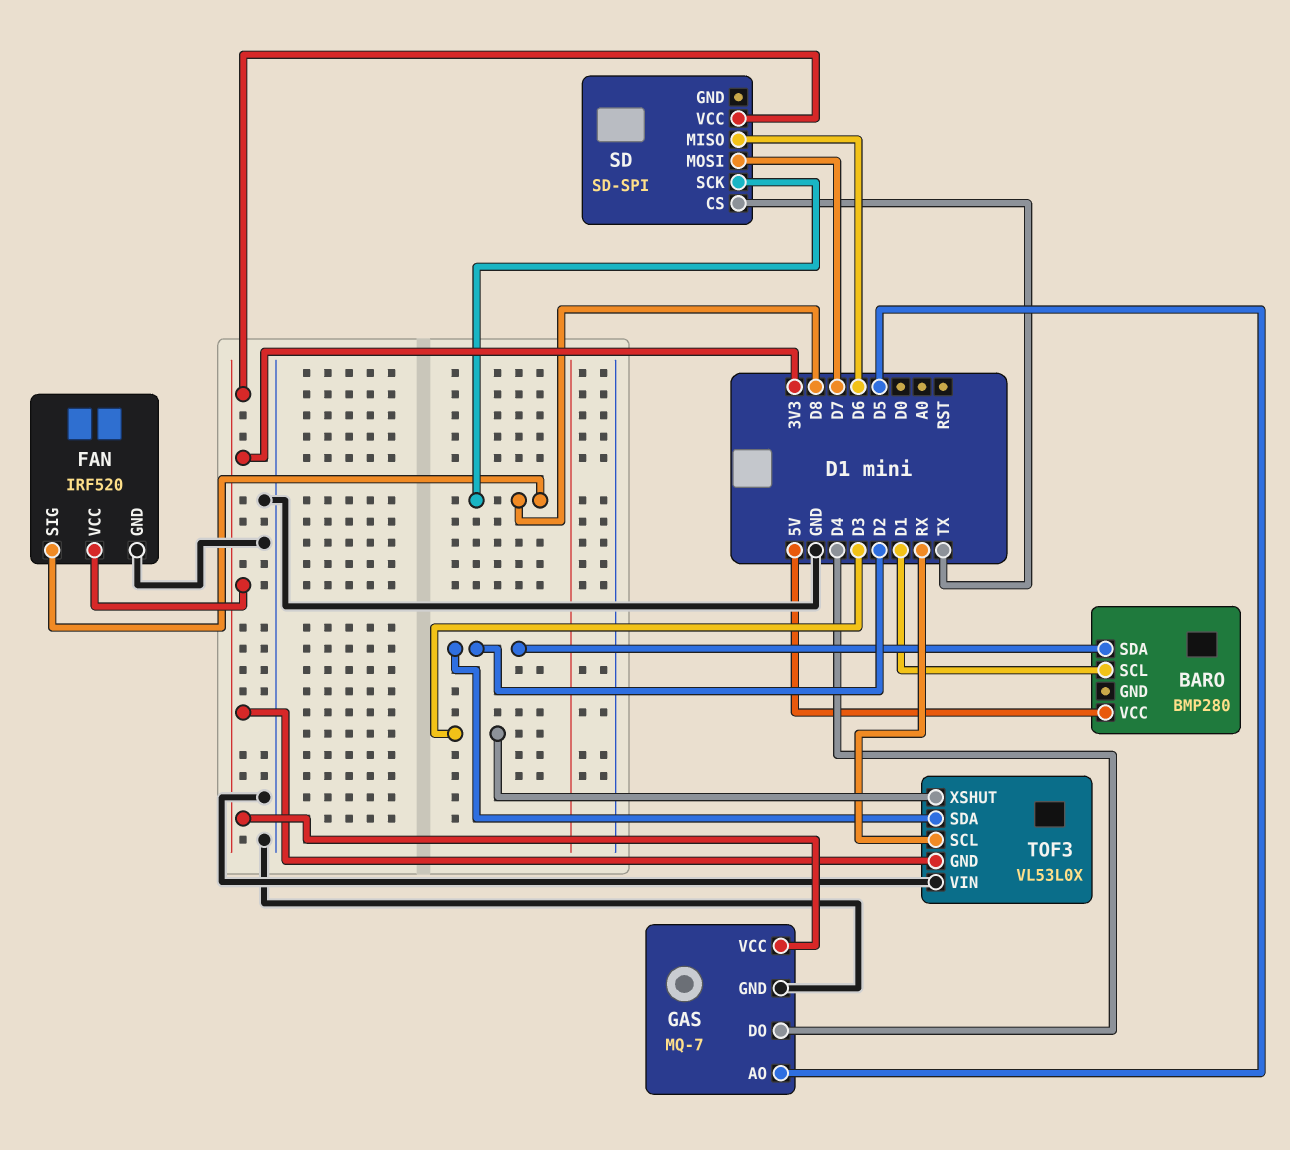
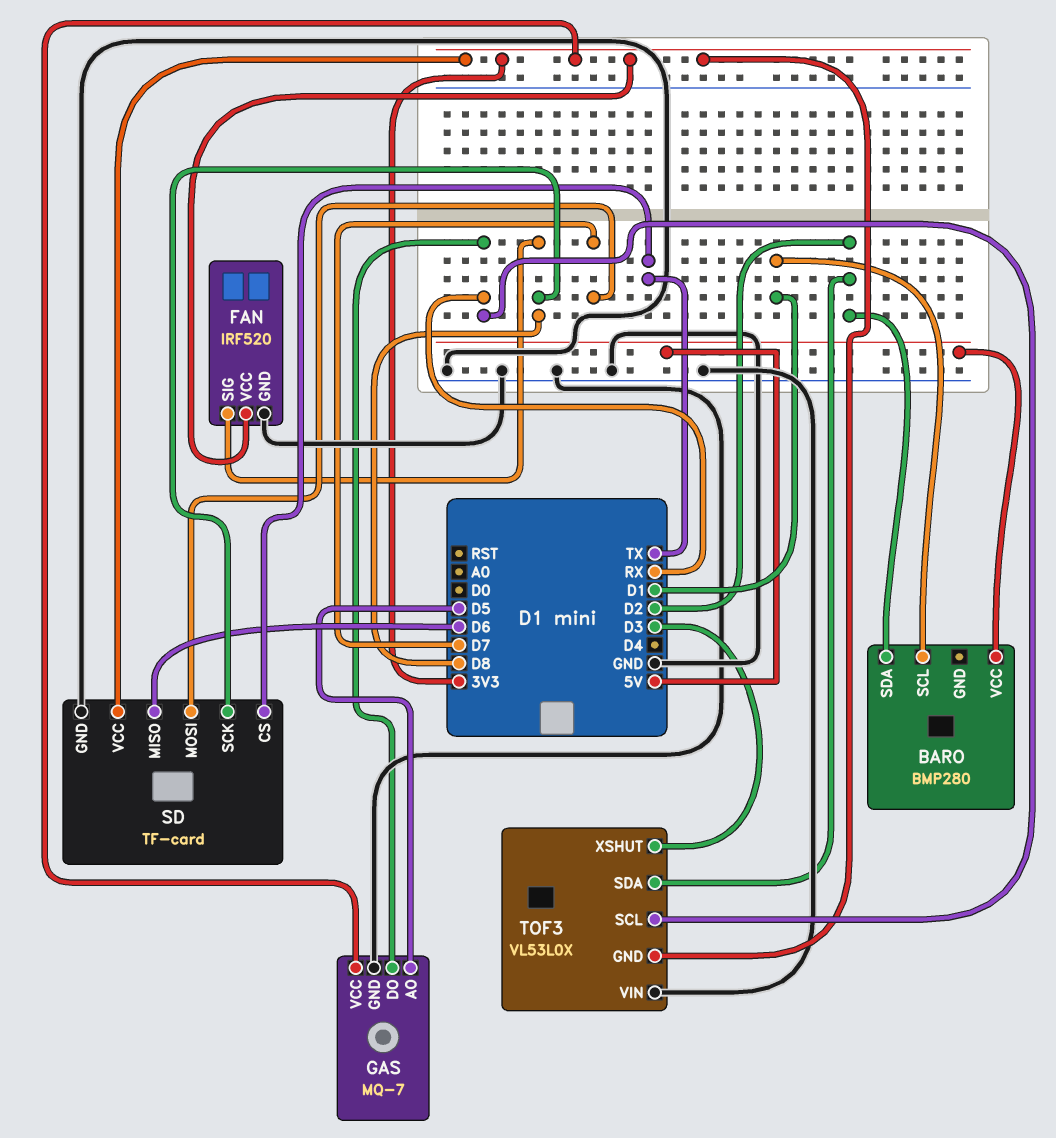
GAS pin DO: D4 -> RX
SD: SD-SPI -> TF-card
SD pin GND: none -> GND

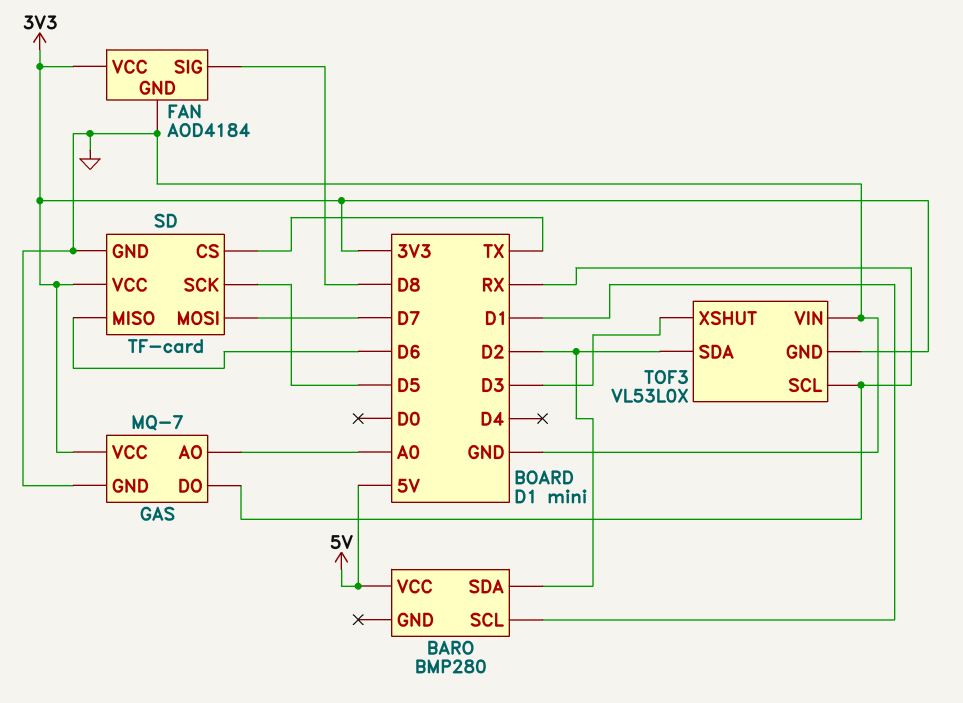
FAN: IRF520 -> AOD4184
GAS pin AO: D5 -> A0
SD pin SCK: D8 -> D5

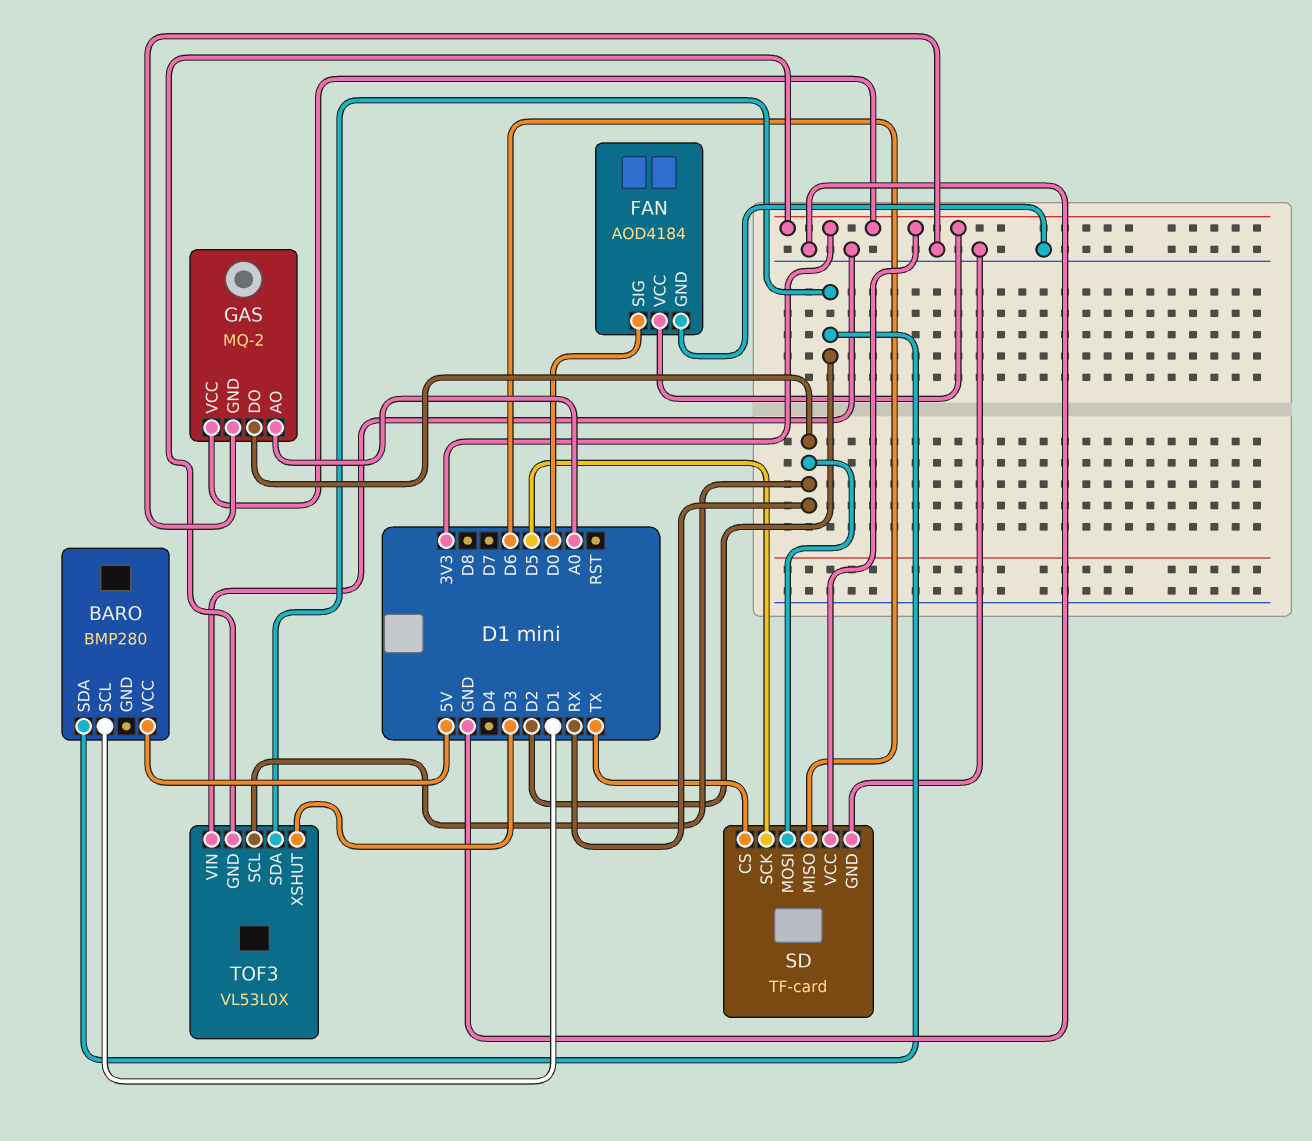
FAN pin SIG: D8 -> D0
GAS: MQ-7 -> MQ-2
SD pin MOSI: D7 -> RX

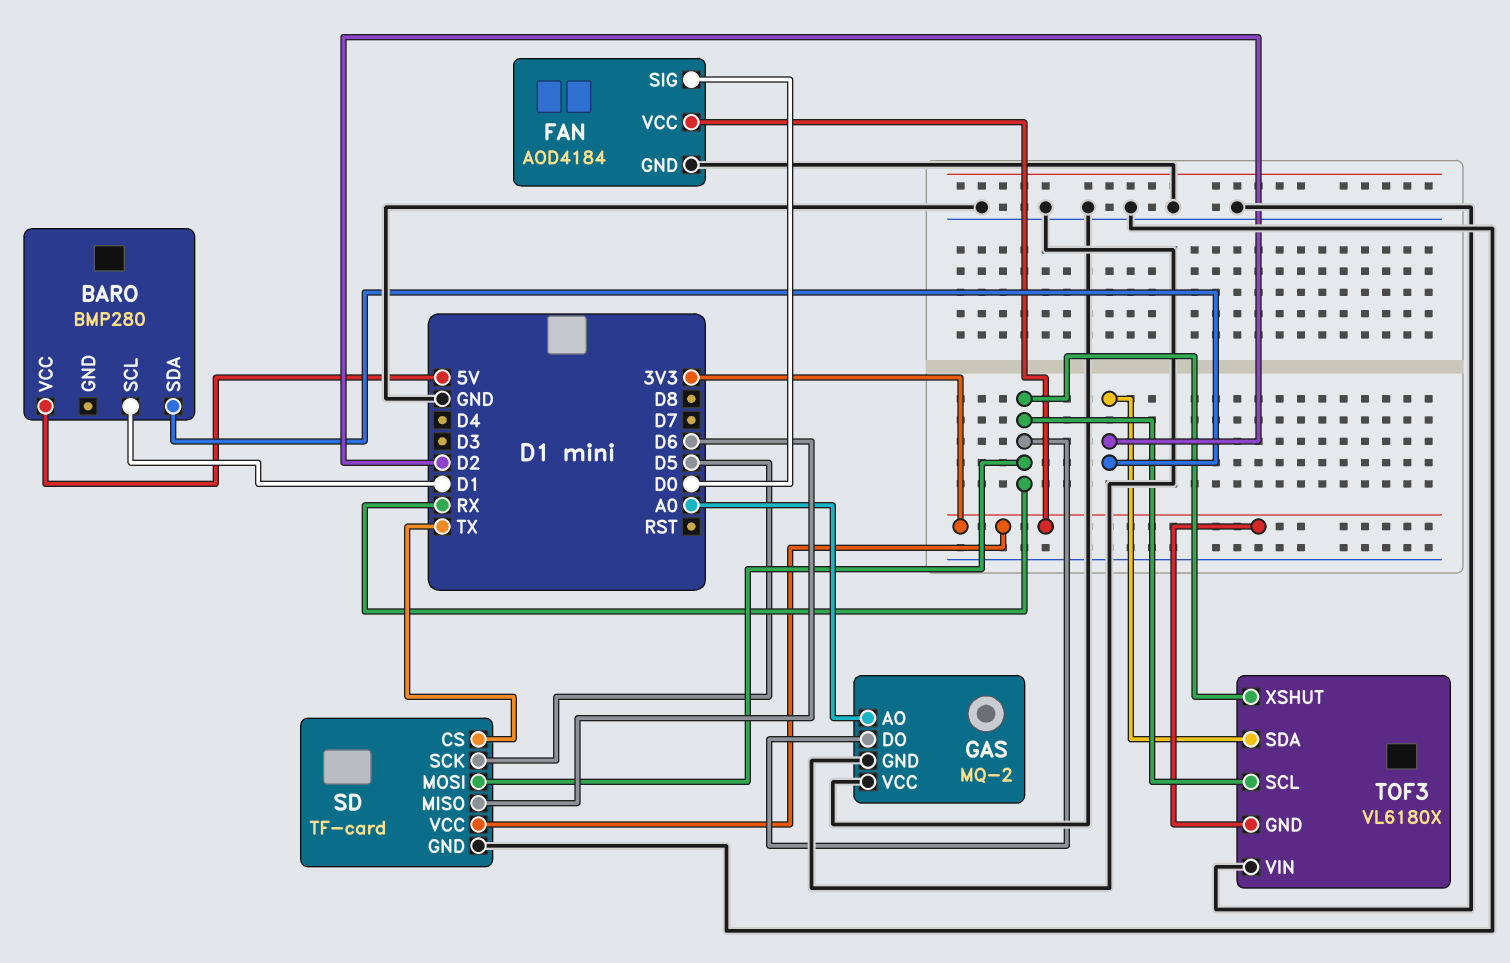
GAS pin VCC: 3V3 -> GND
TOF3: VL53L0X -> VL6180X
TOF3 pin XSHUT: D3 -> RX

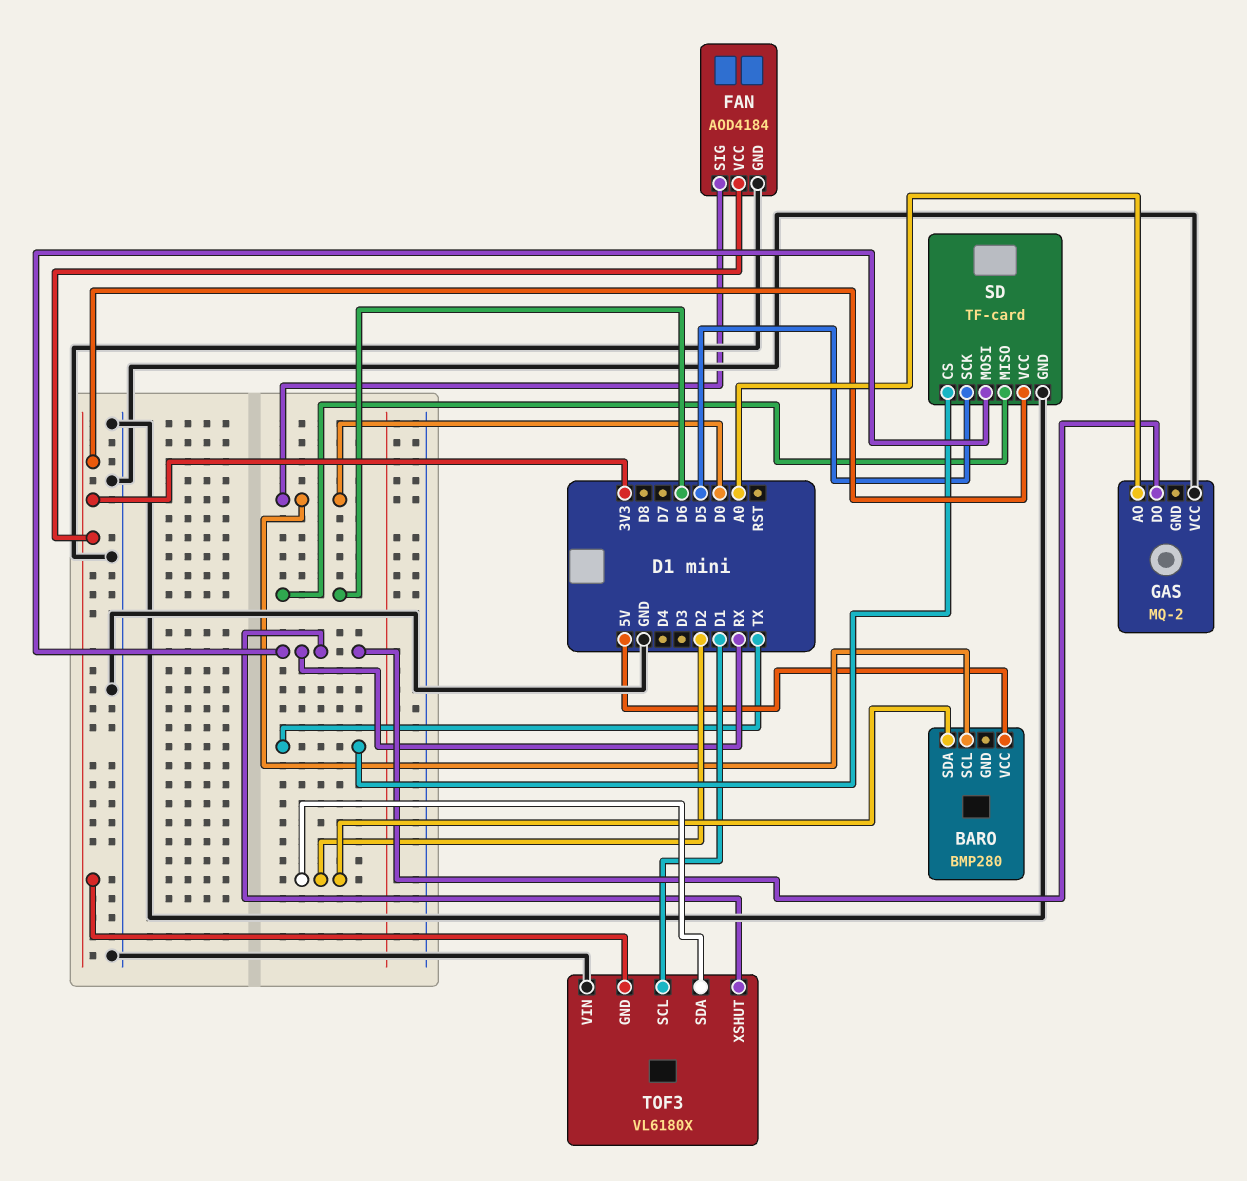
BARO pin SCL: D1 -> D0
GAS pin GND: GND -> none
TOF3 pin SCL: RX -> D1

